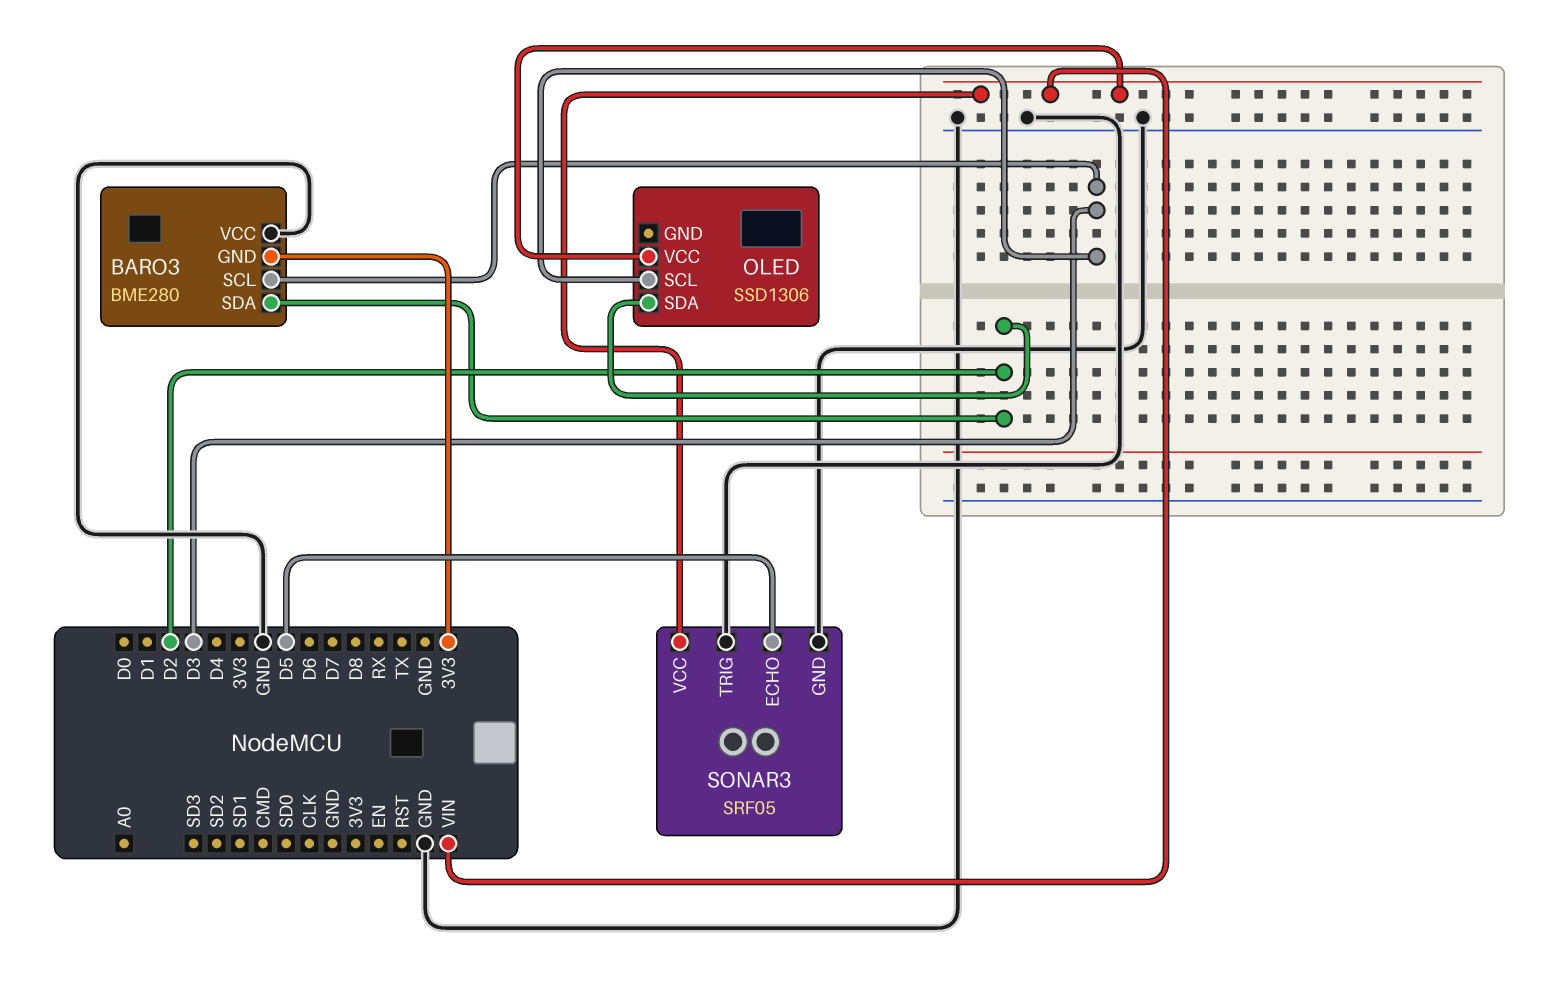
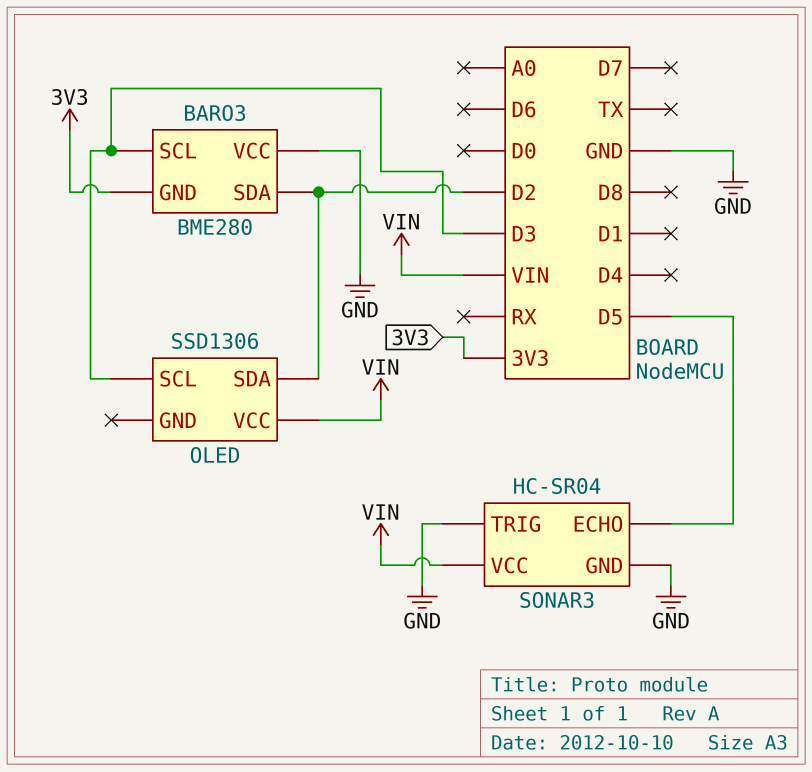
SONAR3: SRF05 -> HC-SR04

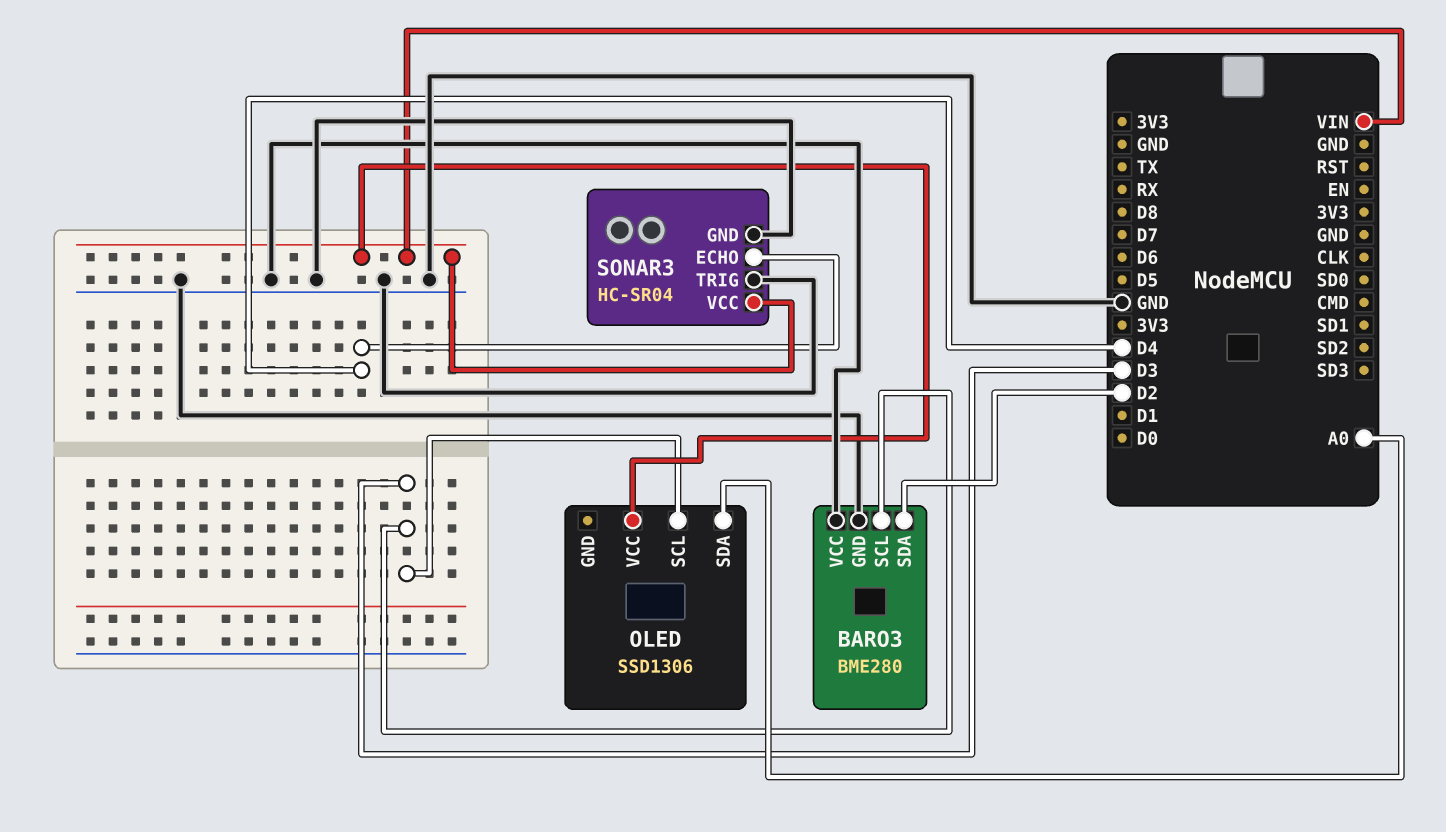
BARO3 pin GND: 3V3 -> GND
OLED pin SDA: D2 -> A0
SONAR3 pin ECHO: D5 -> D4

